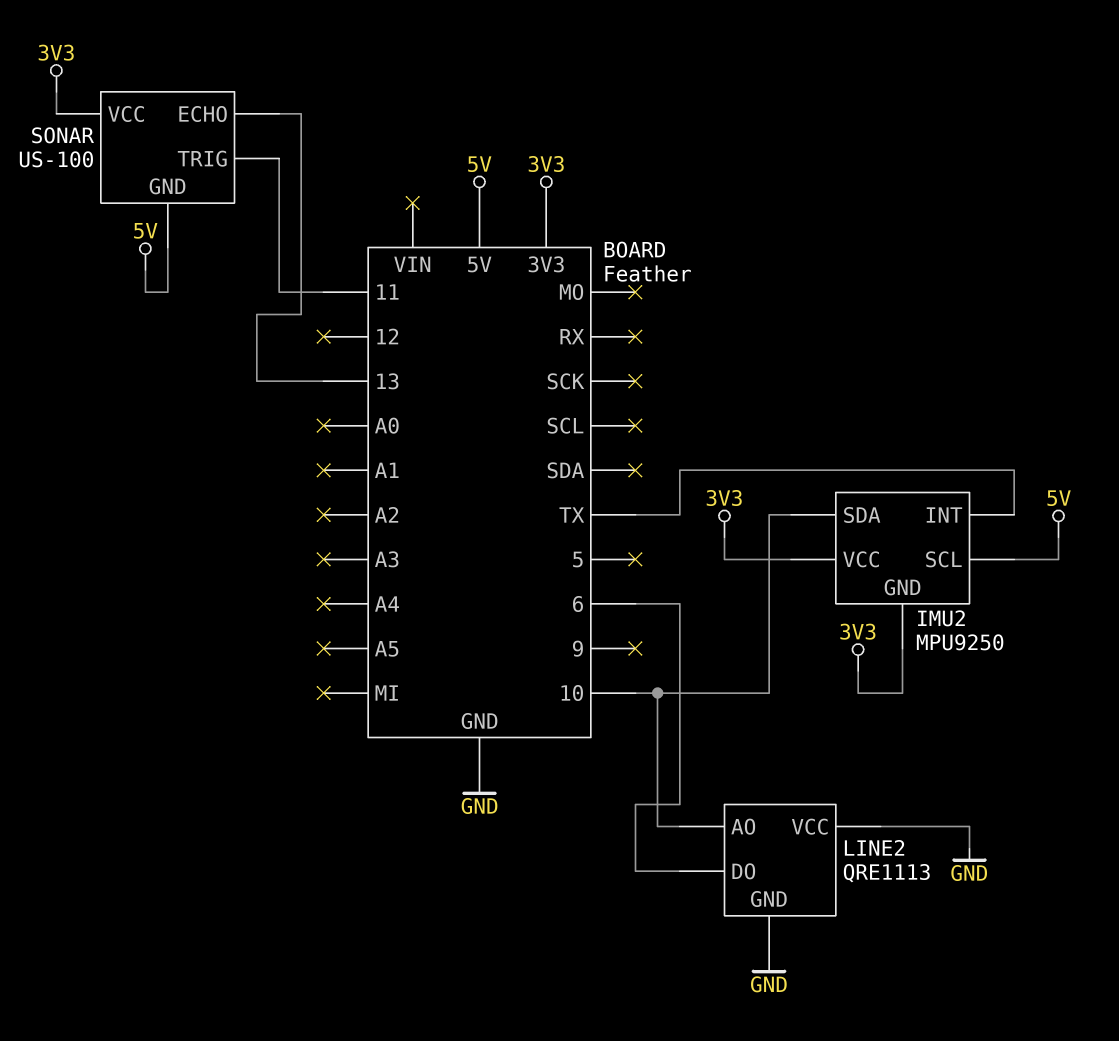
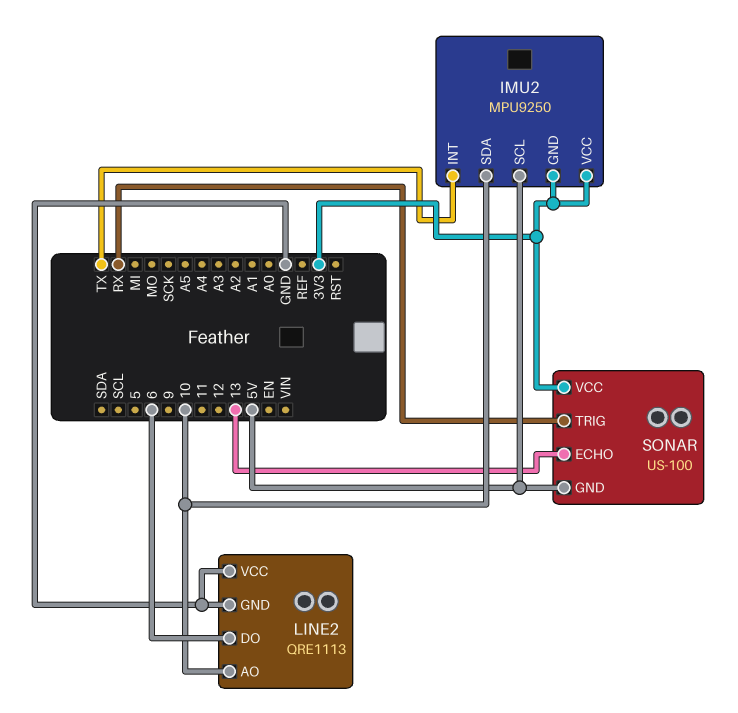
SONAR pin TRIG: 11 -> RX

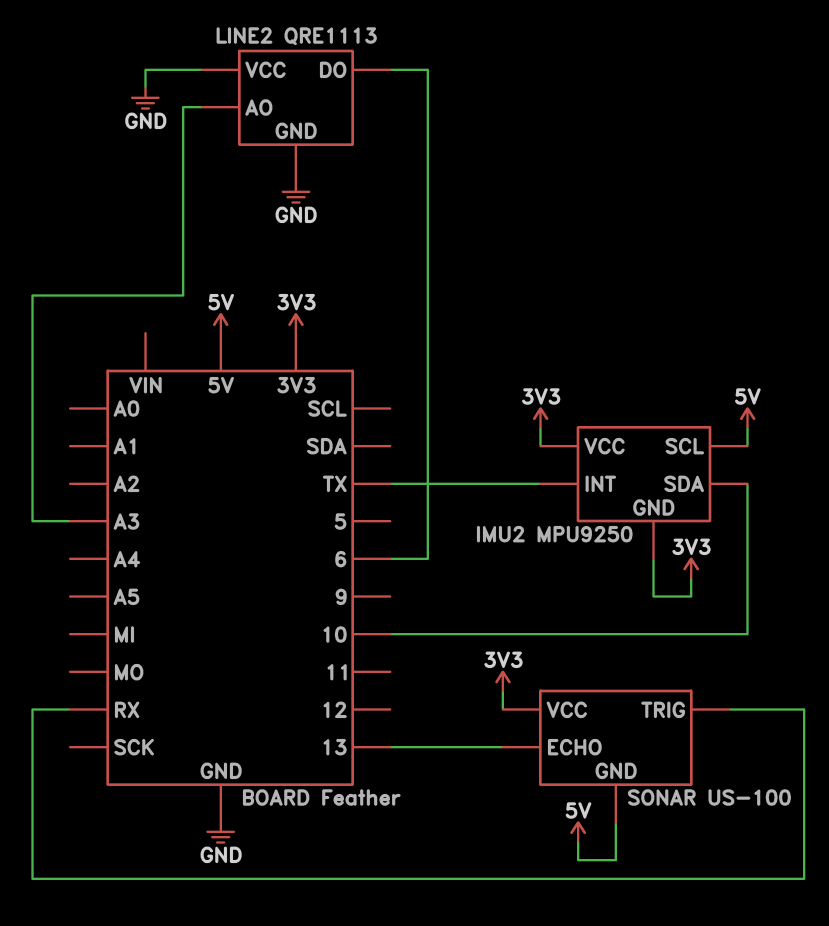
LINE2 pin AO: 10 -> A3

